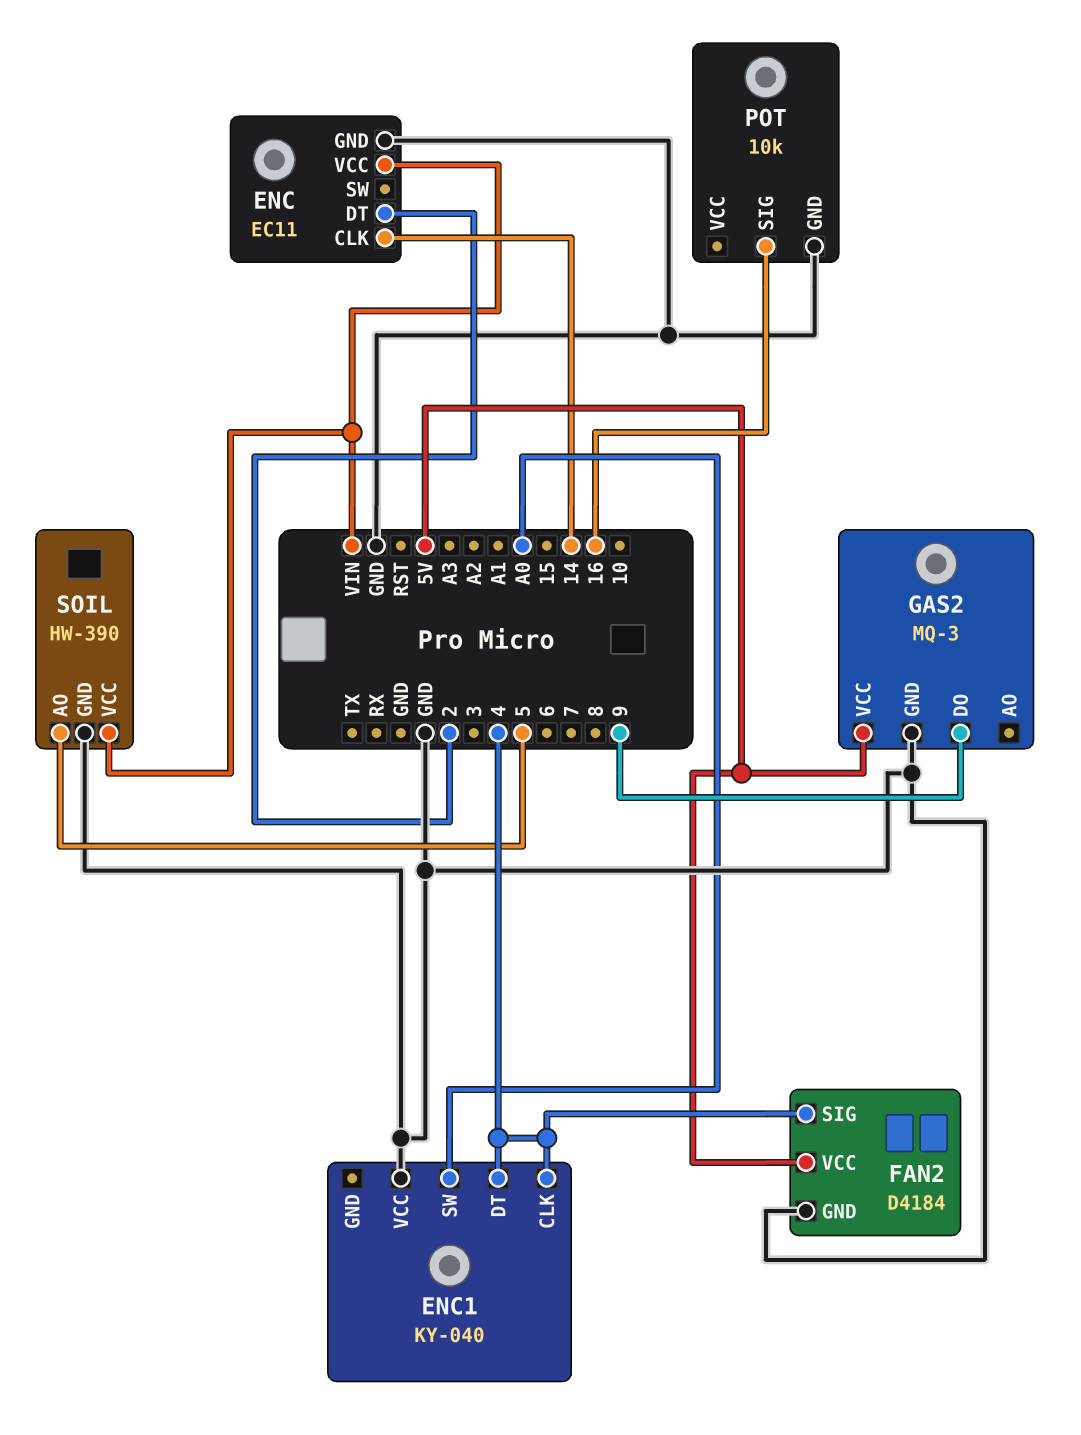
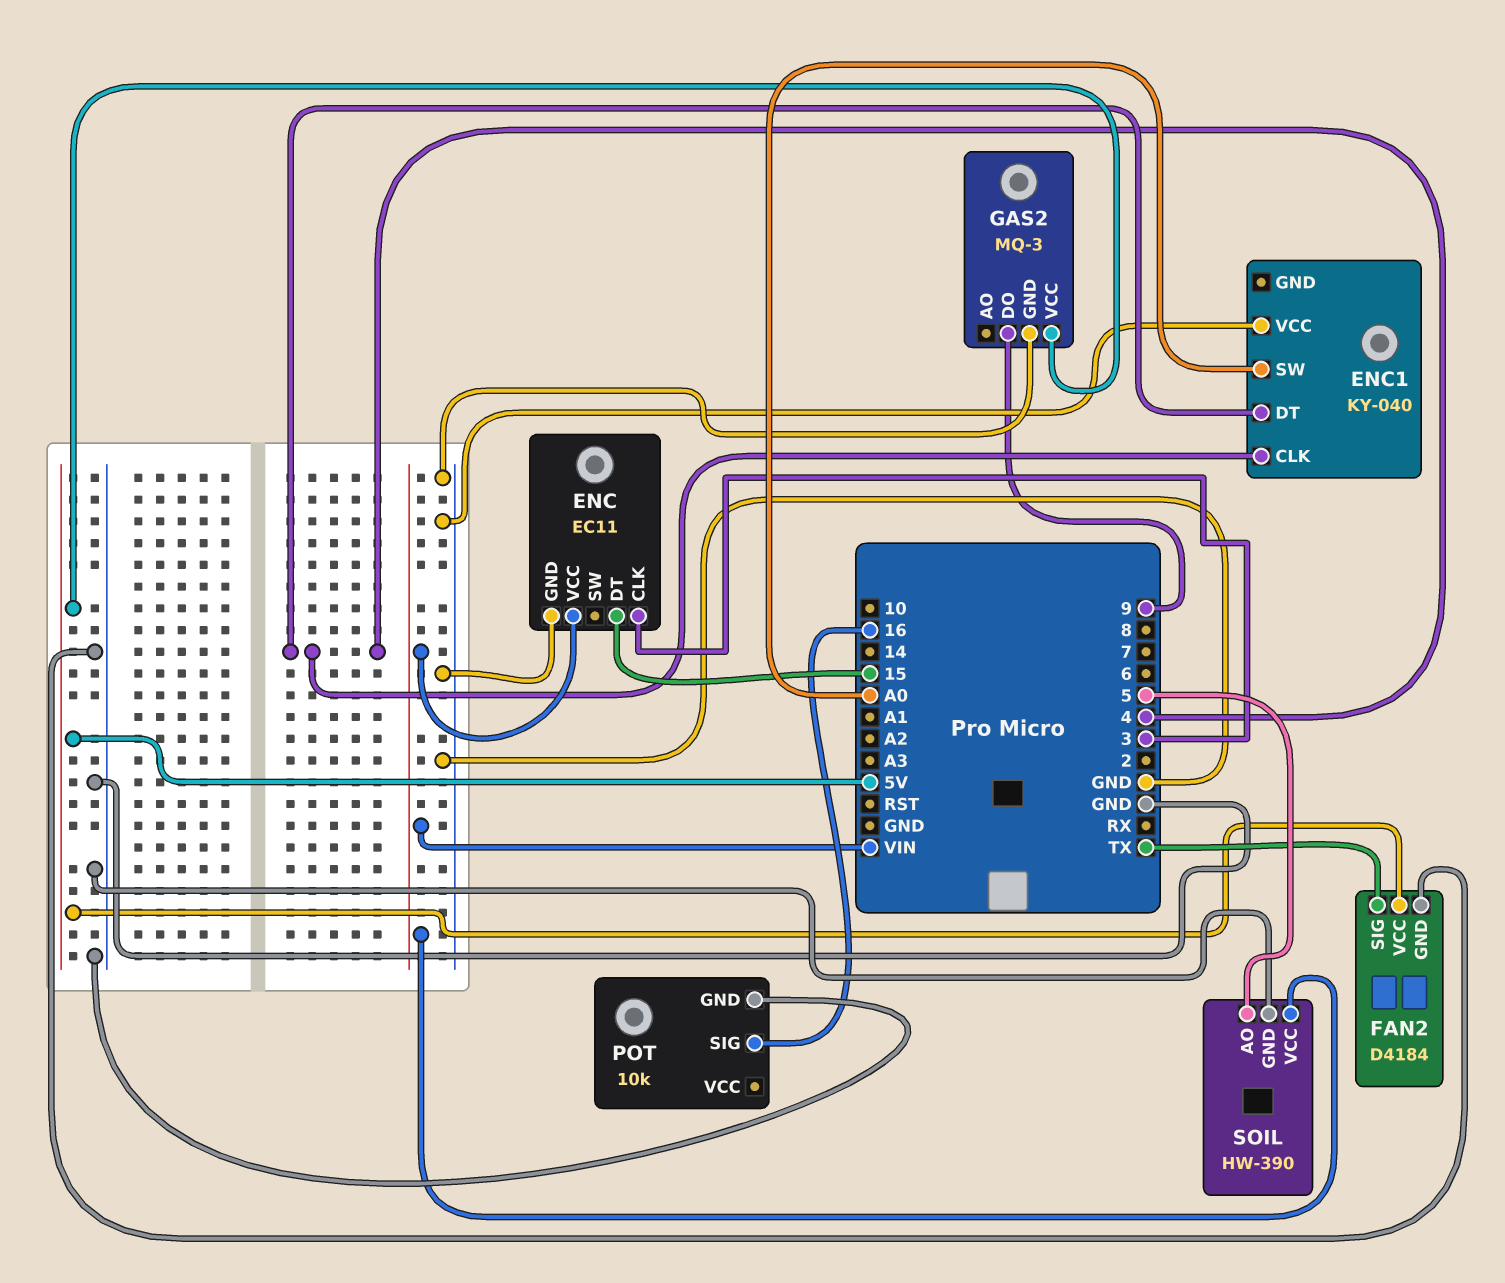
ENC pin CLK: 14 -> 3
ENC pin DT: 2 -> 15
FAN2 pin SIG: 4 -> TX

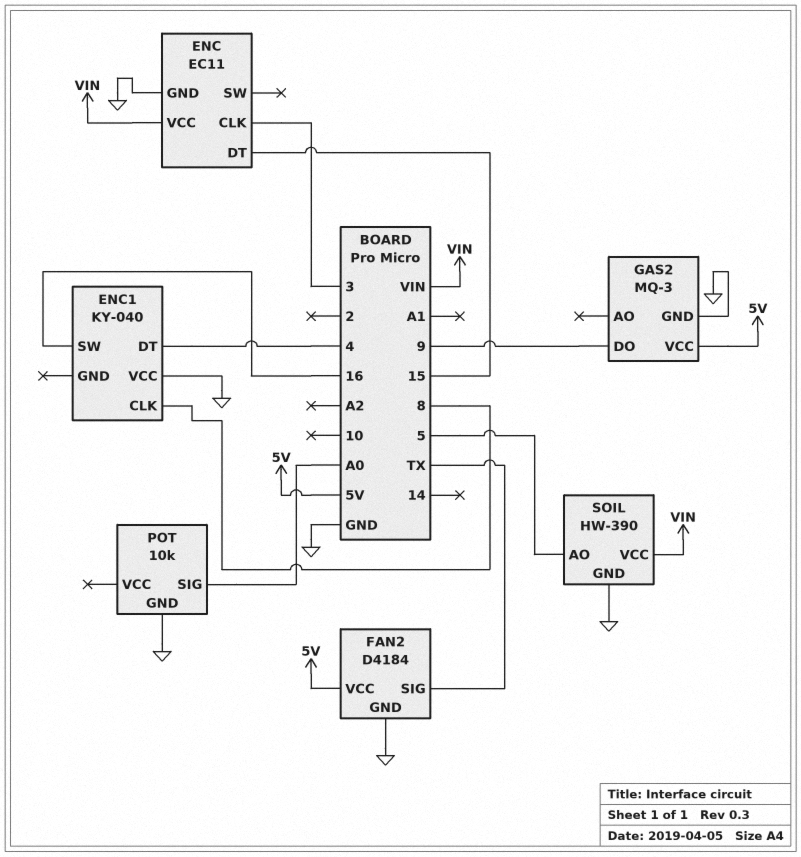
ENC1 pin CLK: 4 -> 8
ENC1 pin SW: A0 -> 16
POT pin SIG: 16 -> A0

